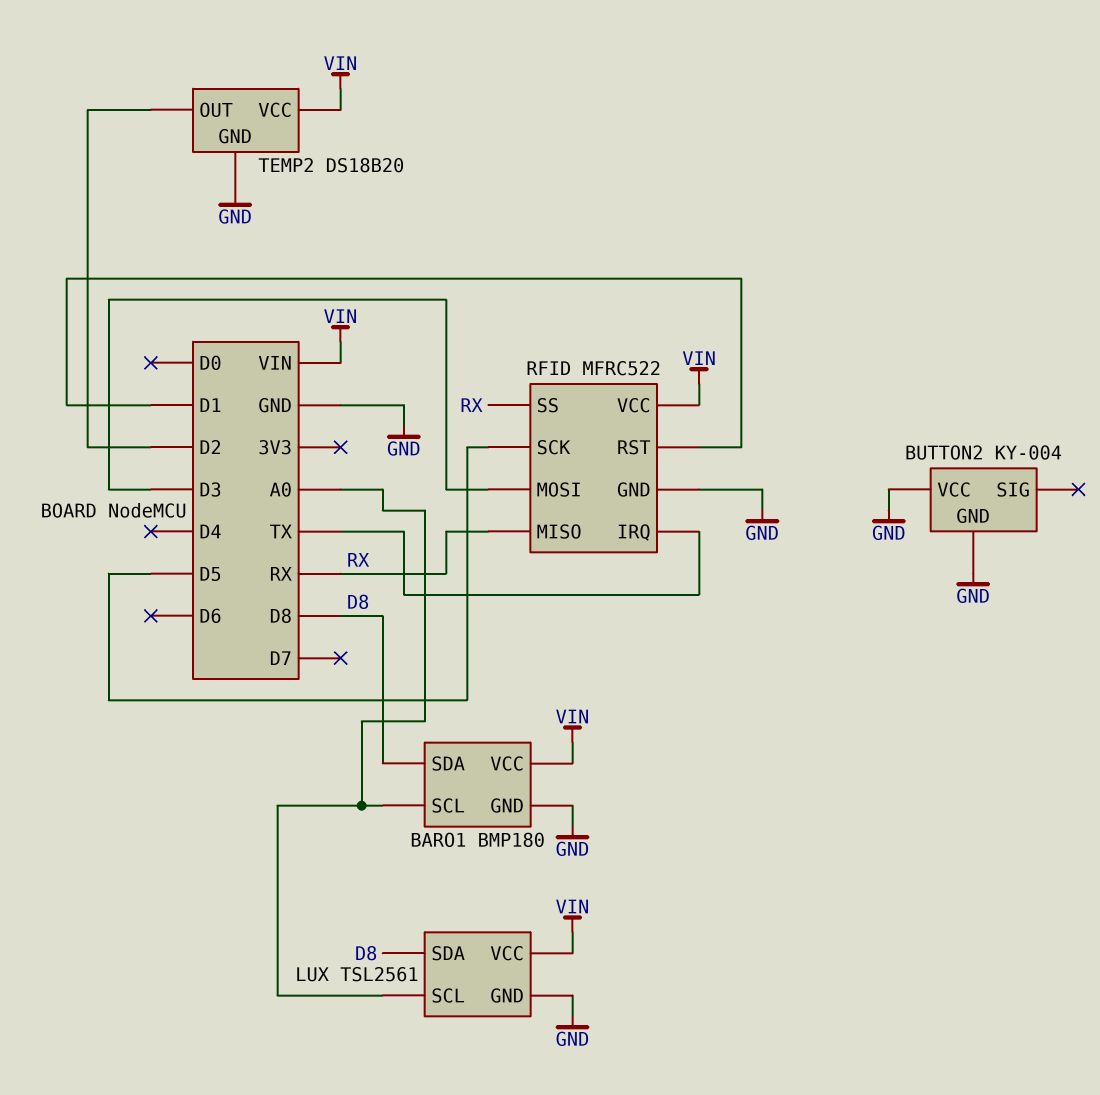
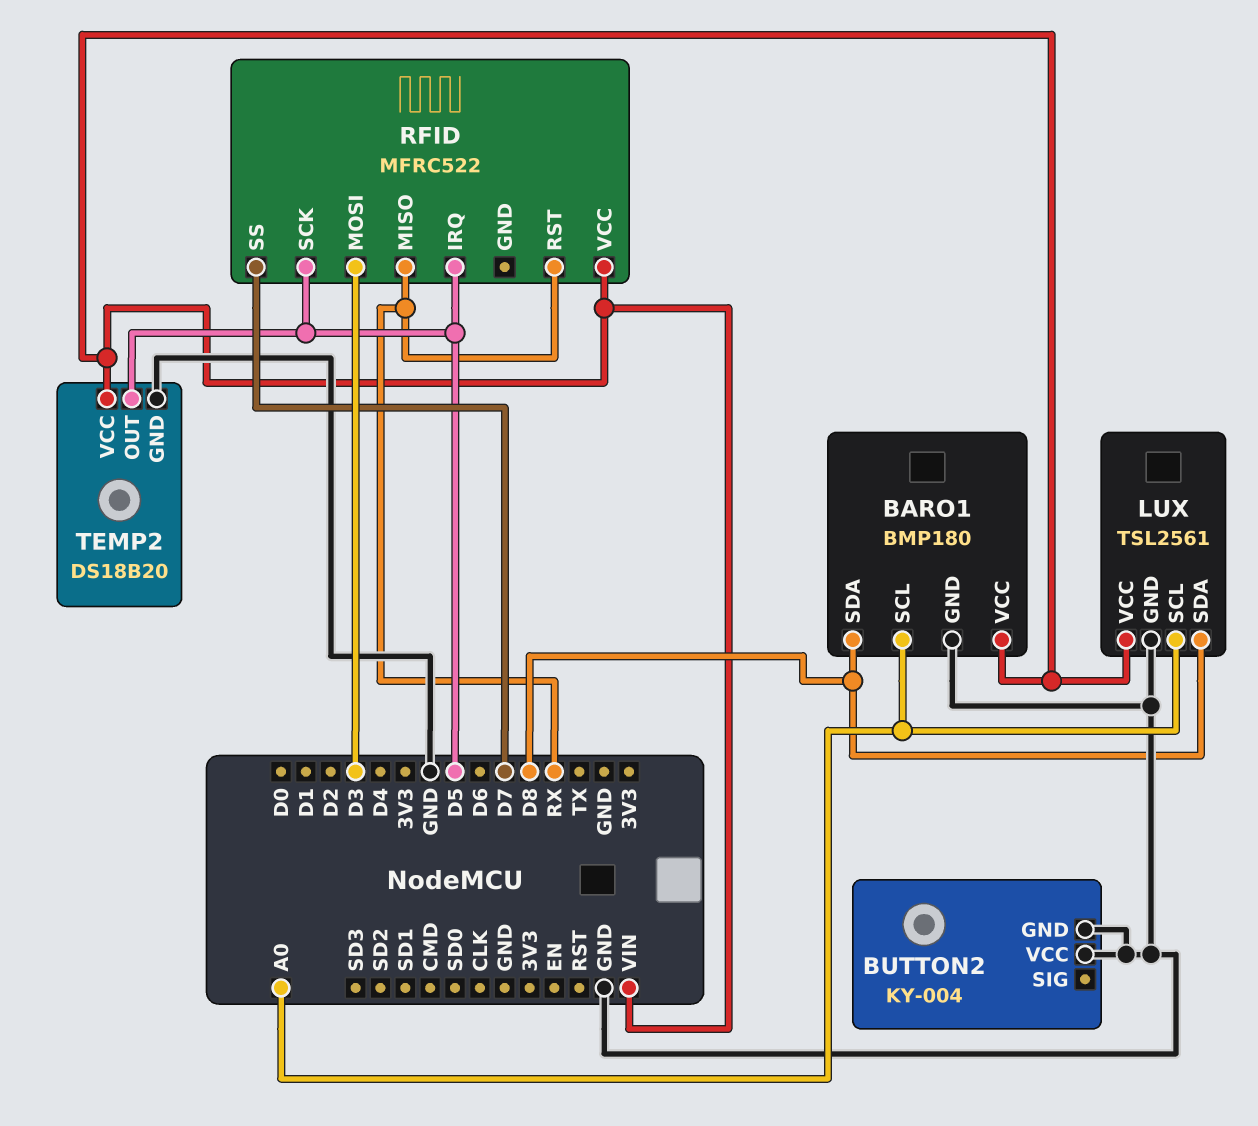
RFID pin GND: GND -> none
RFID pin IRQ: TX -> D5
RFID pin RST: D1 -> RX
RFID pin SS: RX -> D7
TEMP2 pin OUT: D2 -> D5

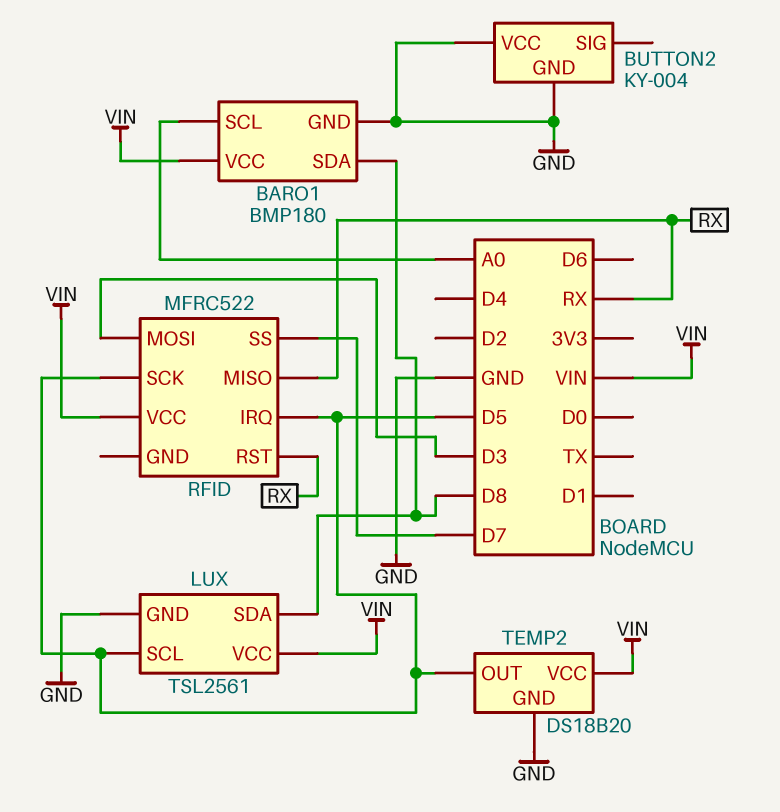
LUX pin SCL: A0 -> D5

